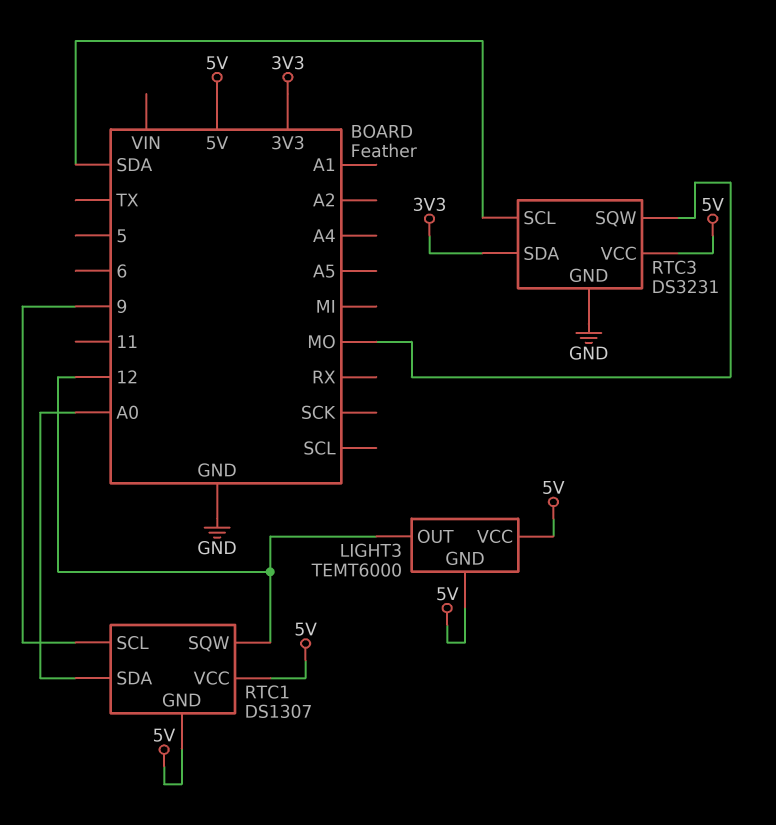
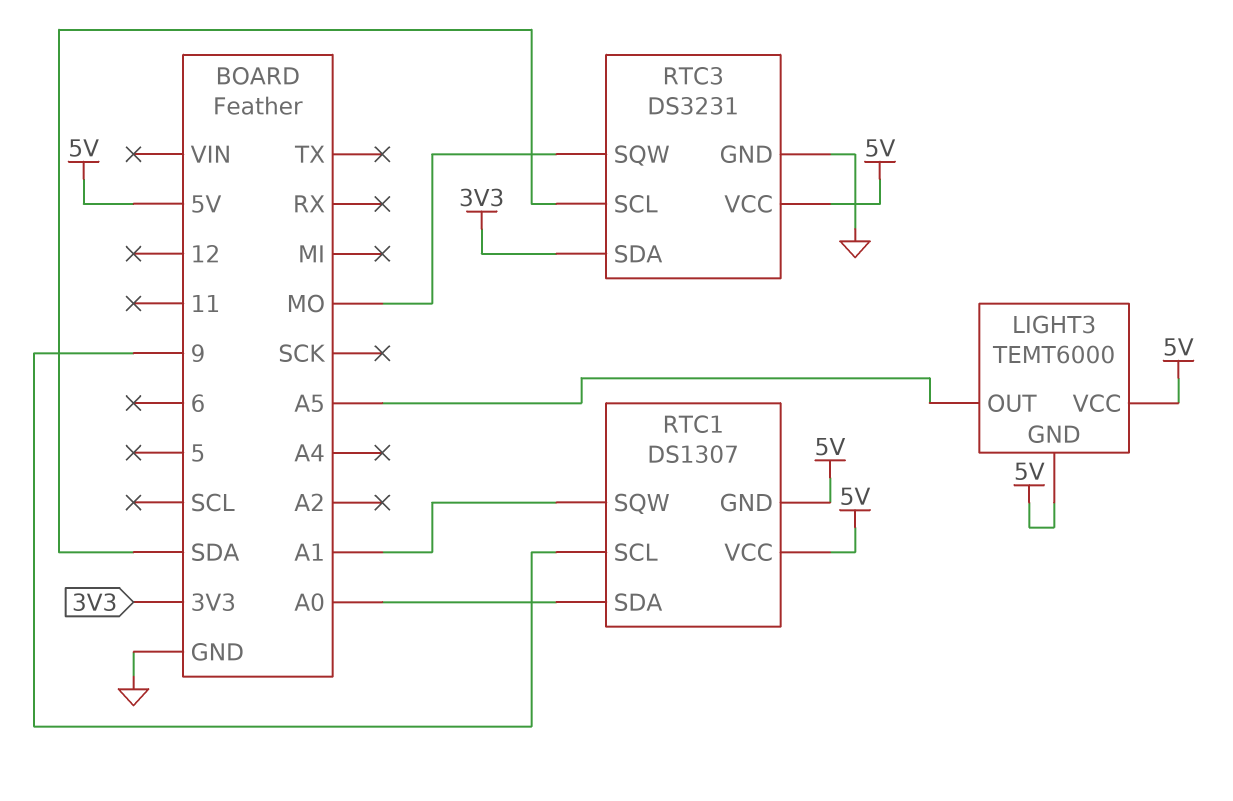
LIGHT3 pin OUT: 12 -> A5
RTC1 pin SQW: 12 -> A1

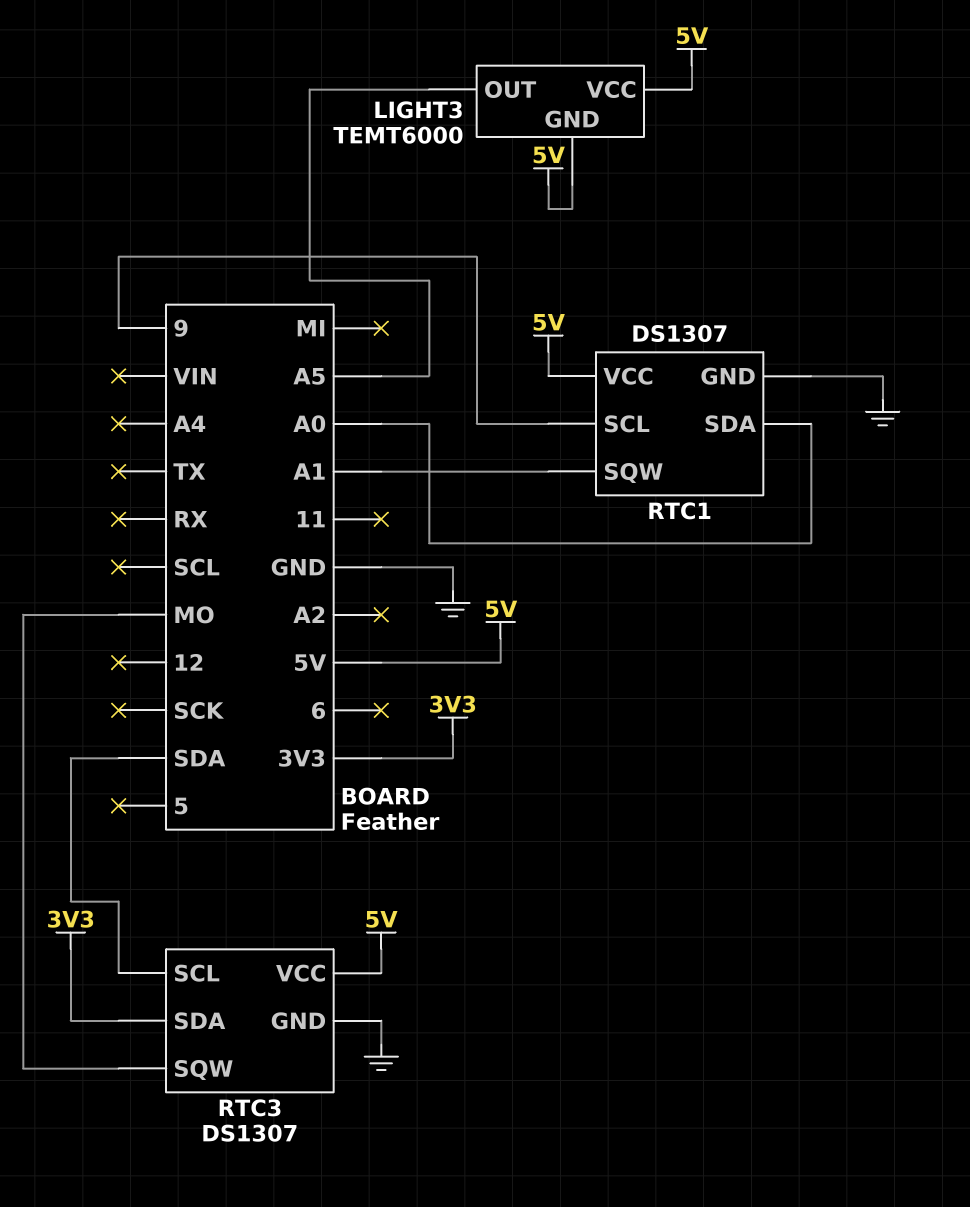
RTC1 pin GND: 5V -> GND
RTC3: DS3231 -> DS1307

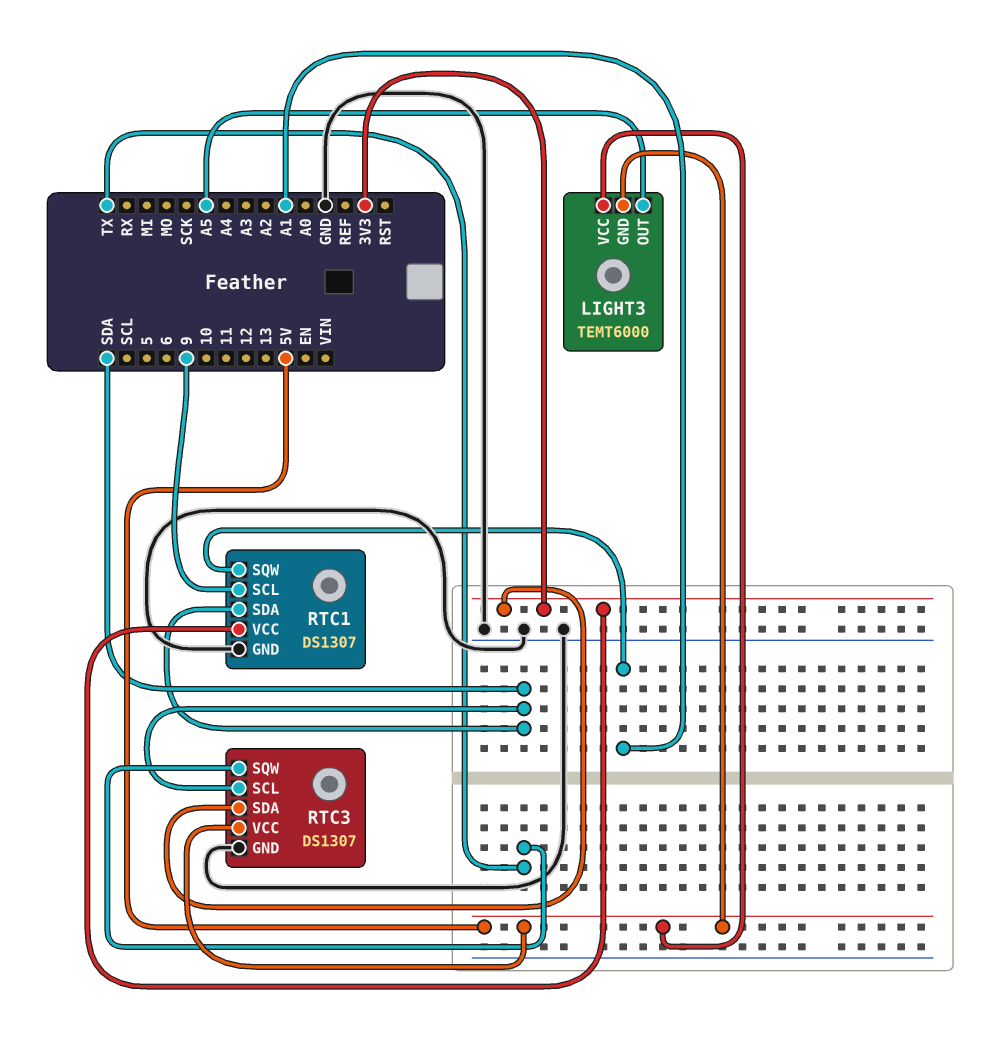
RTC1 pin SDA: A0 -> SDA
RTC1 pin VCC: 5V -> 3V3
RTC3 pin SQW: MO -> TX

